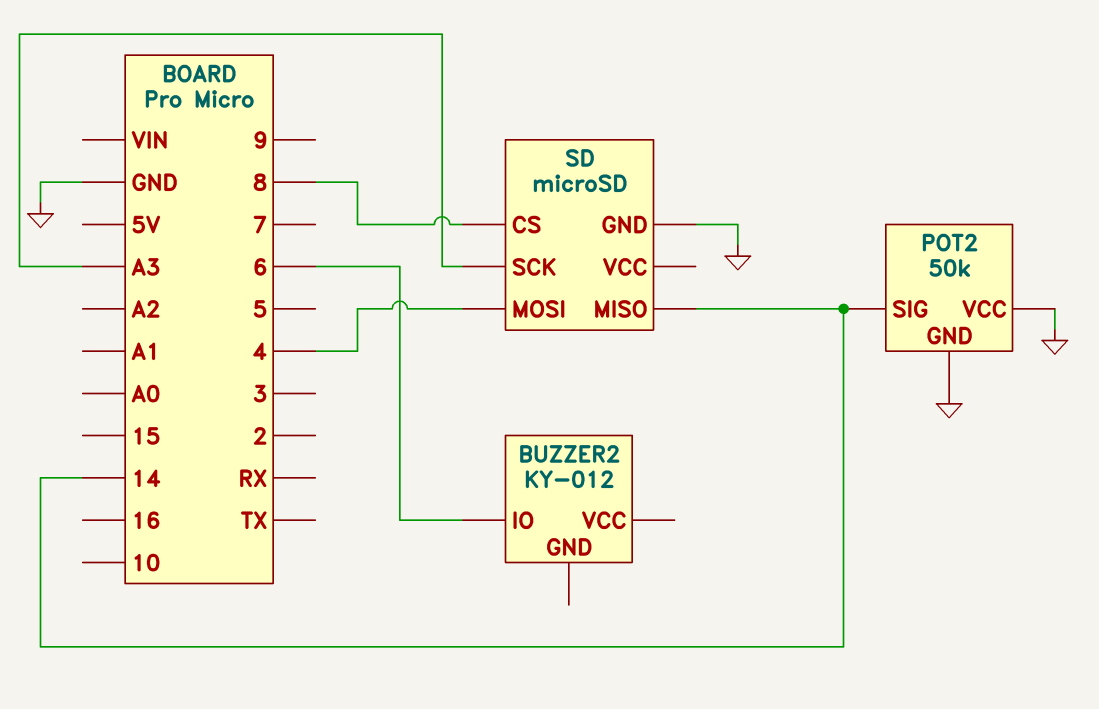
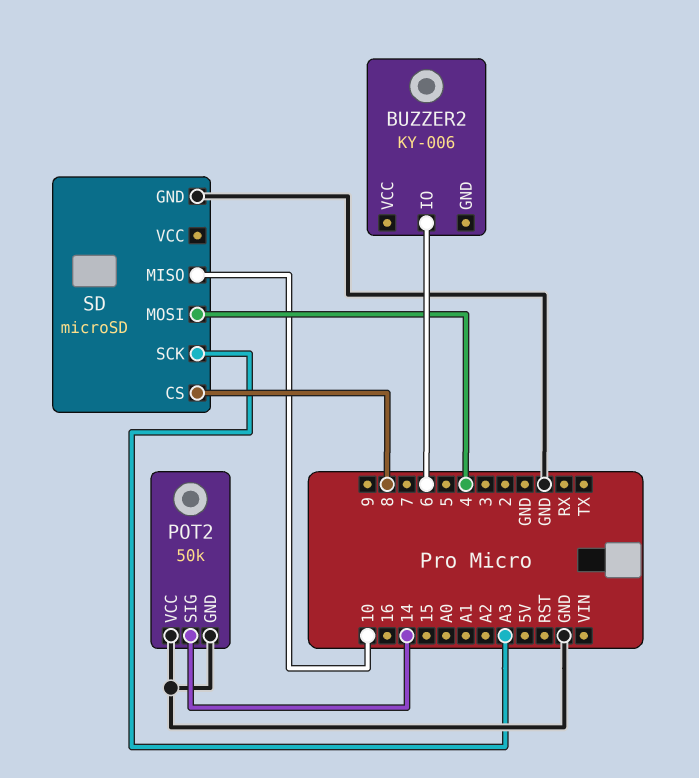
BUZZER2: KY-012 -> KY-006
SD pin MISO: 14 -> 10

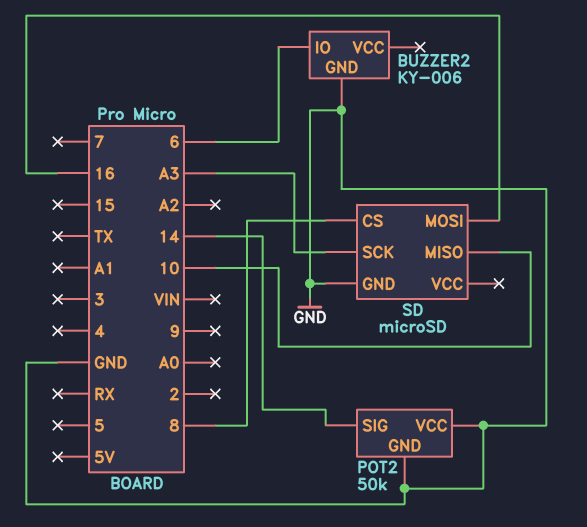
BUZZER2 pin GND: none -> GND
SD pin MOSI: 4 -> 16

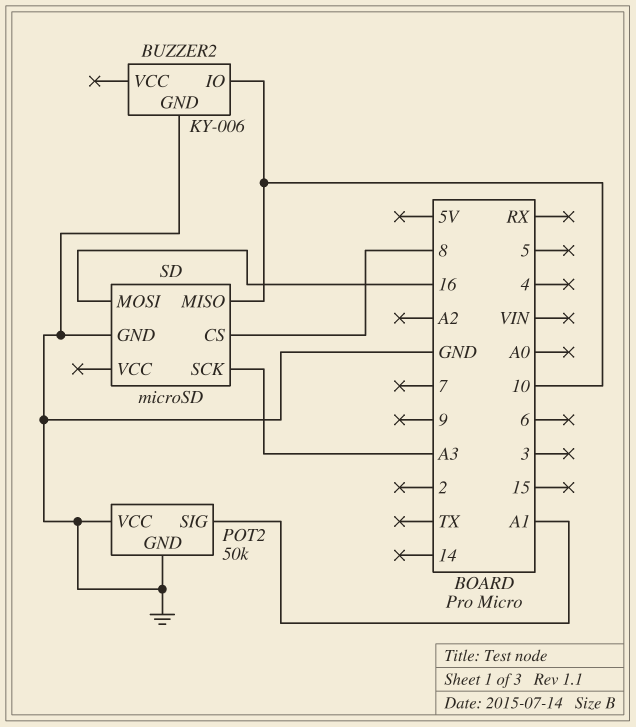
BUZZER2 pin IO: 6 -> 10
POT2 pin SIG: 14 -> A1

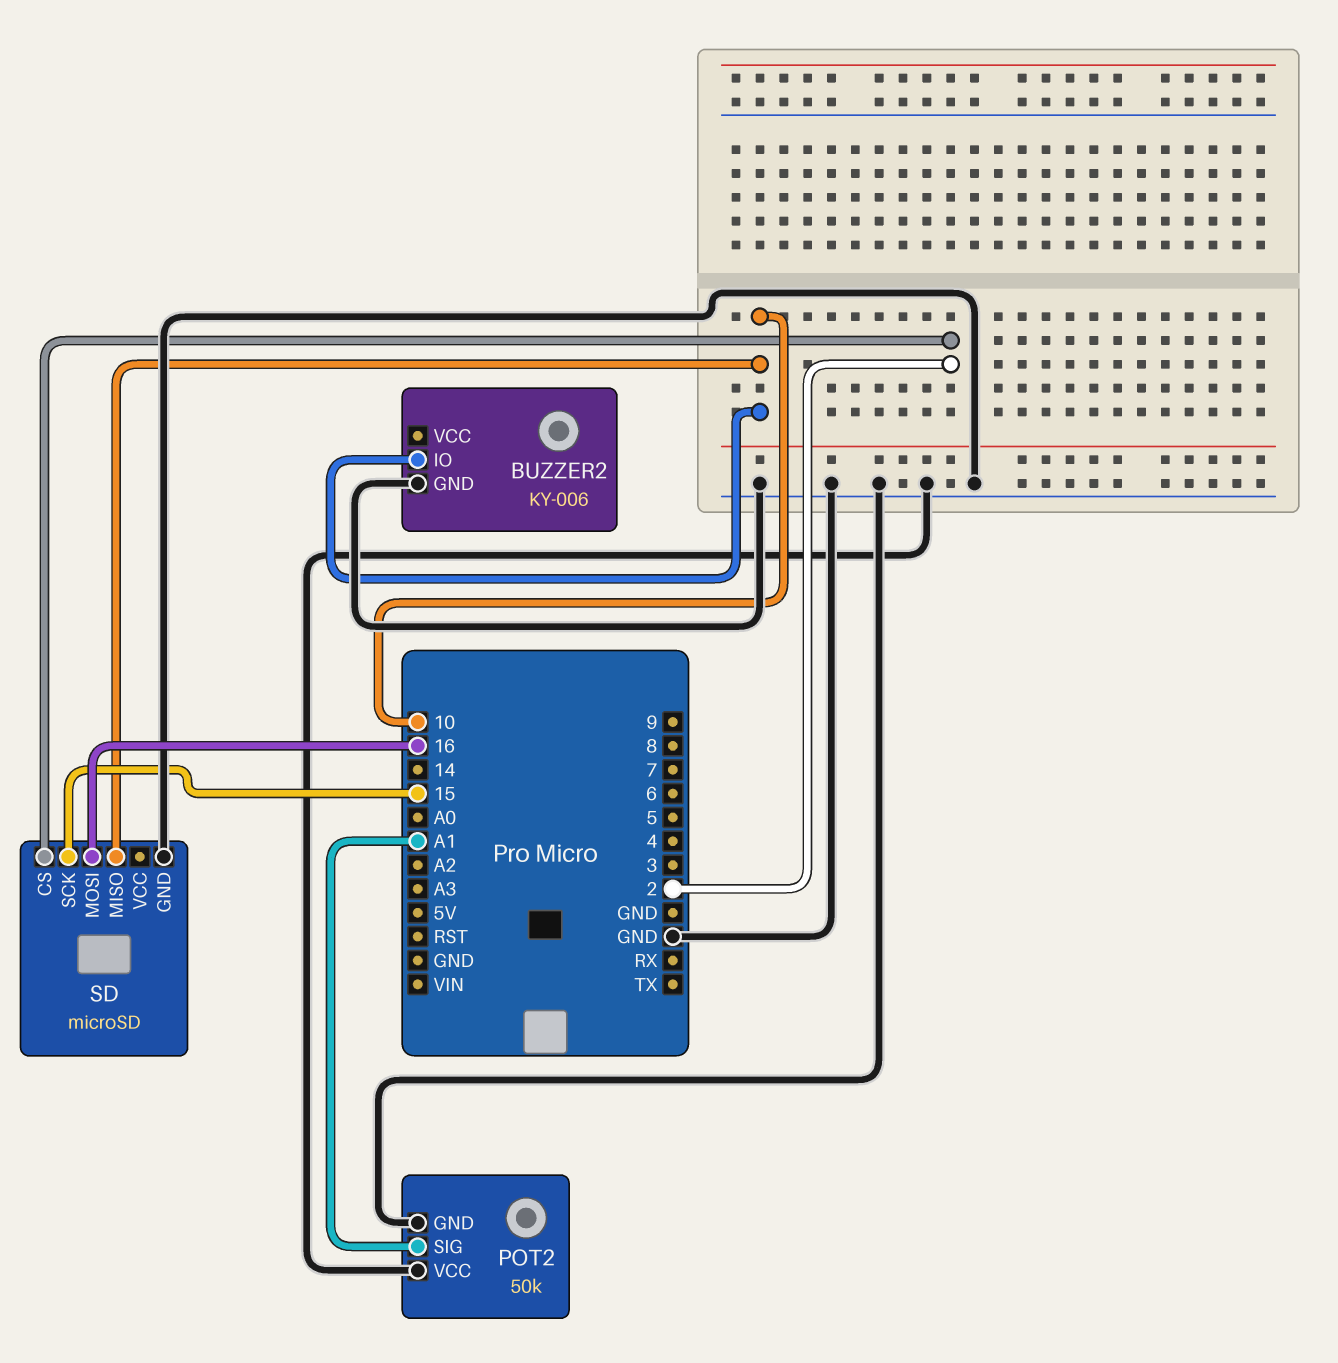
SD pin CS: 8 -> 2
SD pin SCK: A3 -> 15

